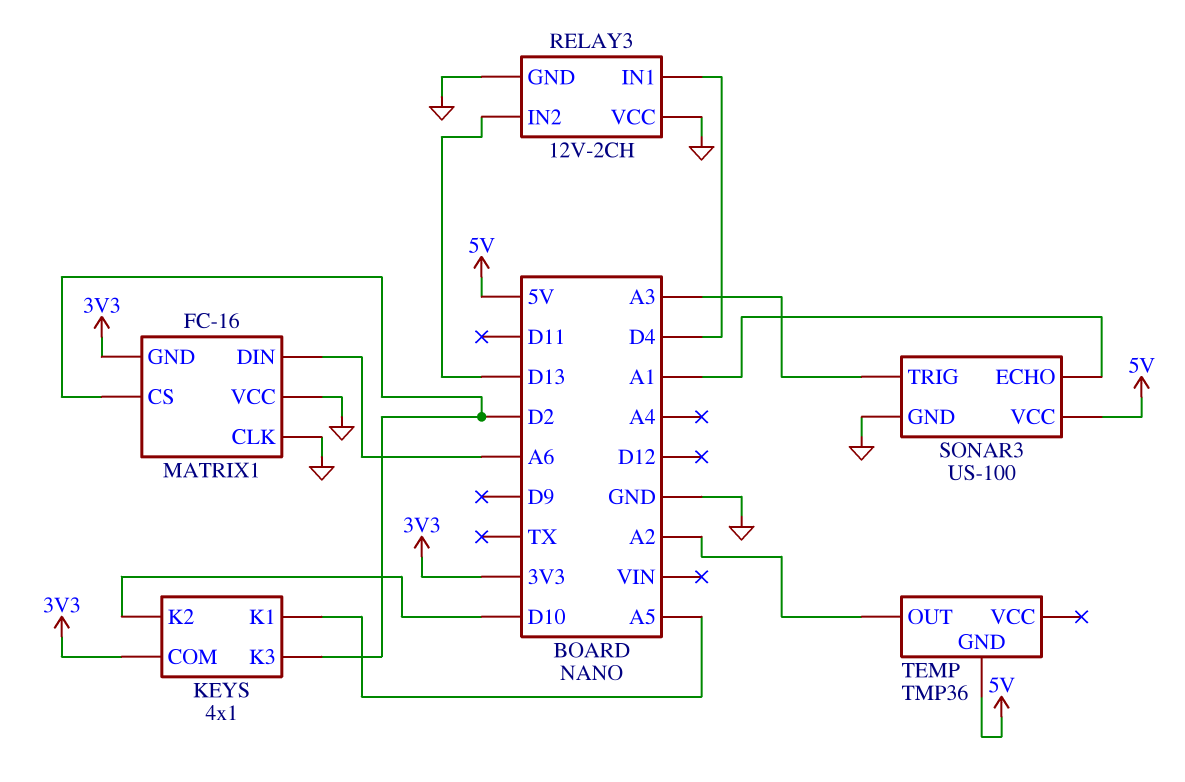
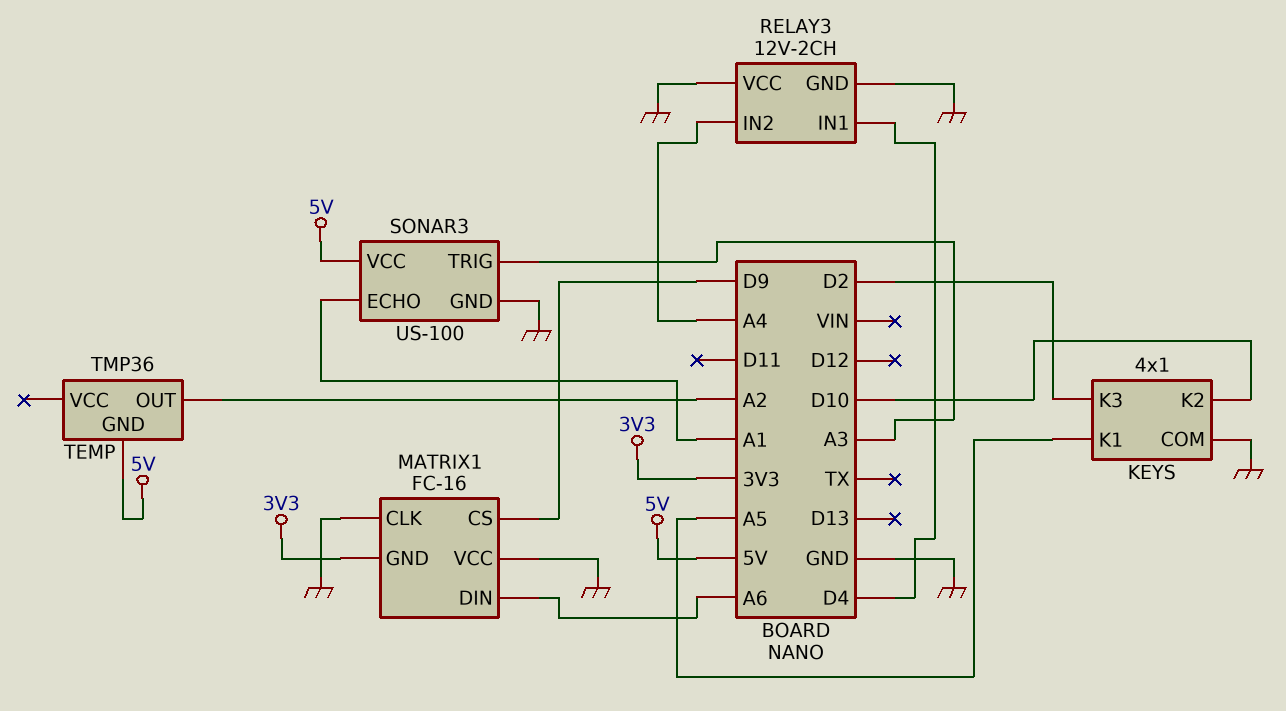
KEYS pin COM: 3V3 -> GND
MATRIX1 pin CS: D2 -> D9
RELAY3 pin IN2: D13 -> A4

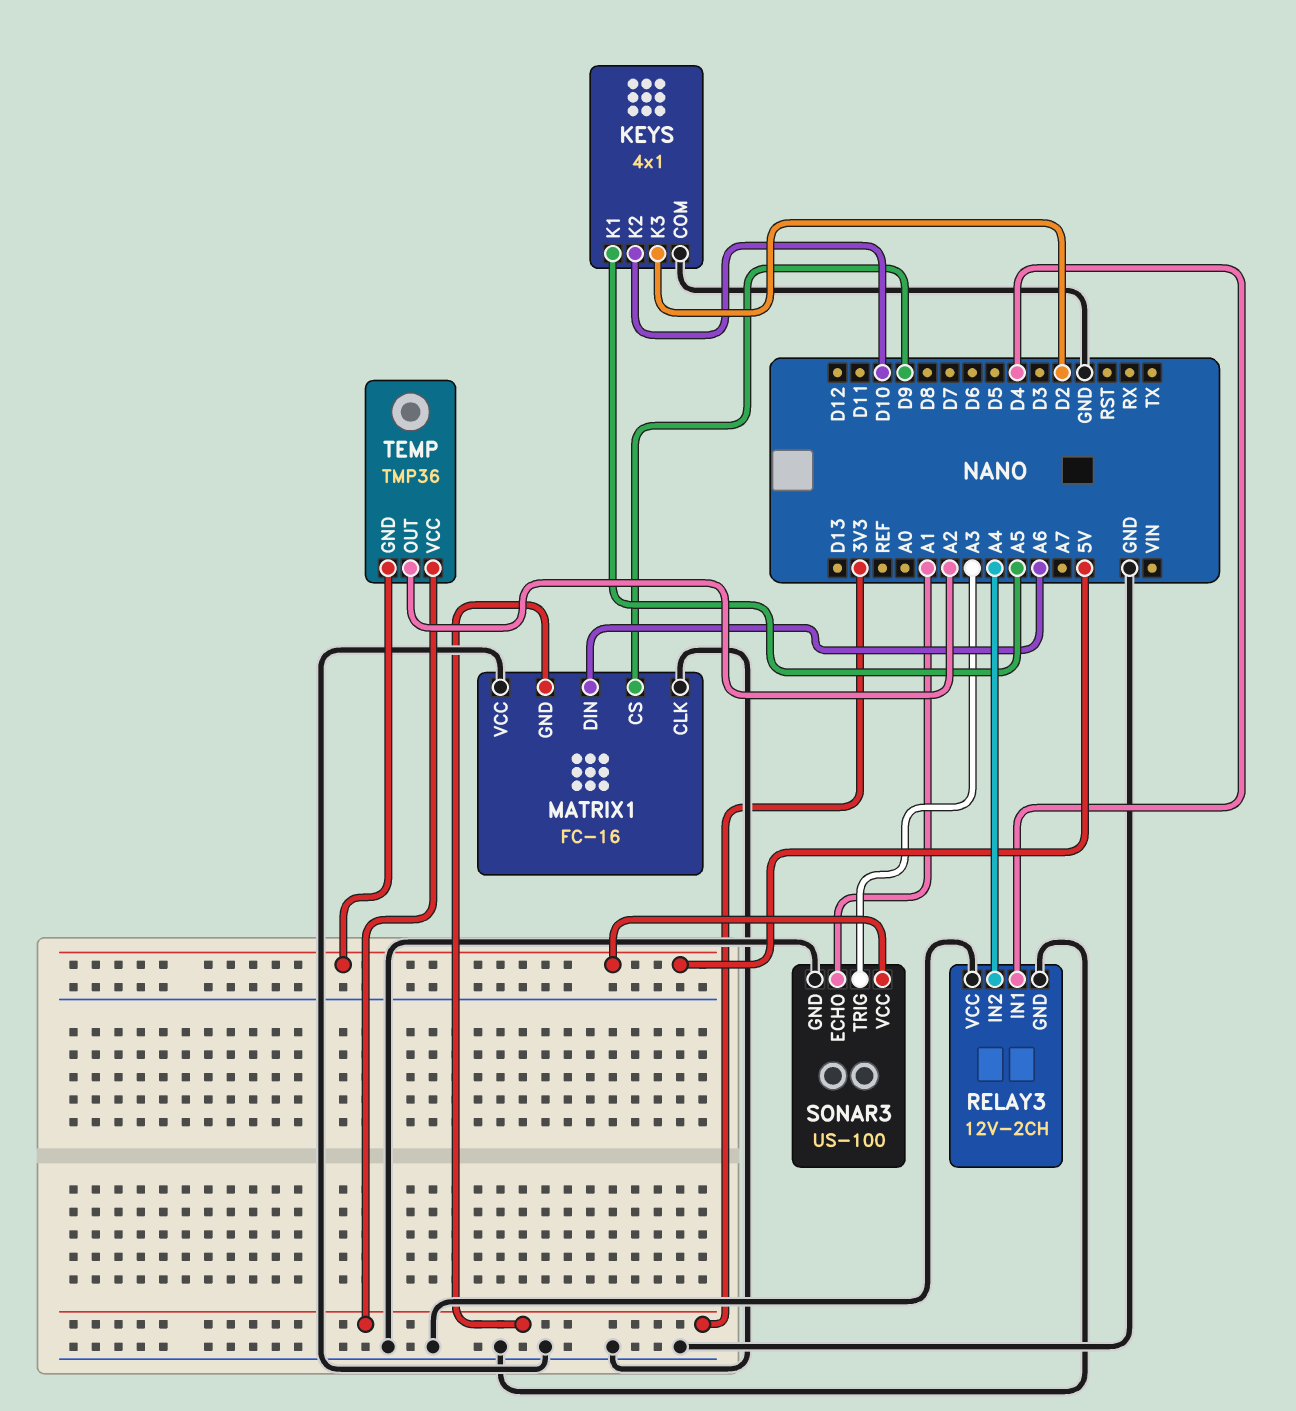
TEMP pin VCC: none -> 3V3

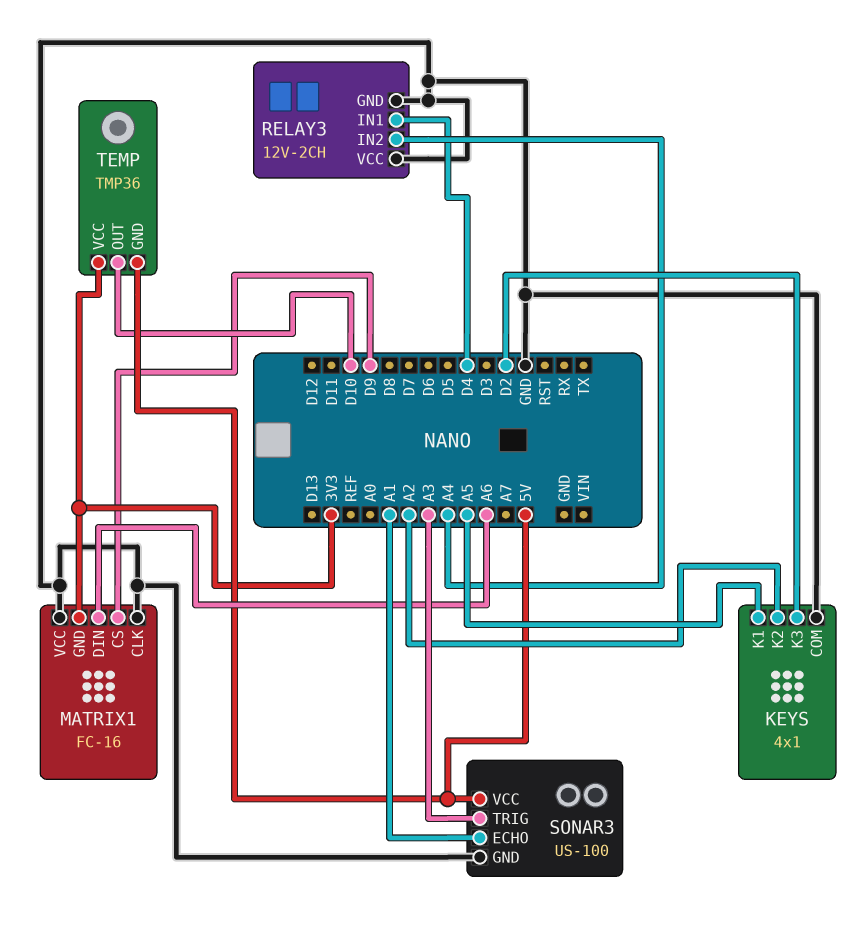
KEYS pin K2: D10 -> A2
TEMP pin OUT: A2 -> D10

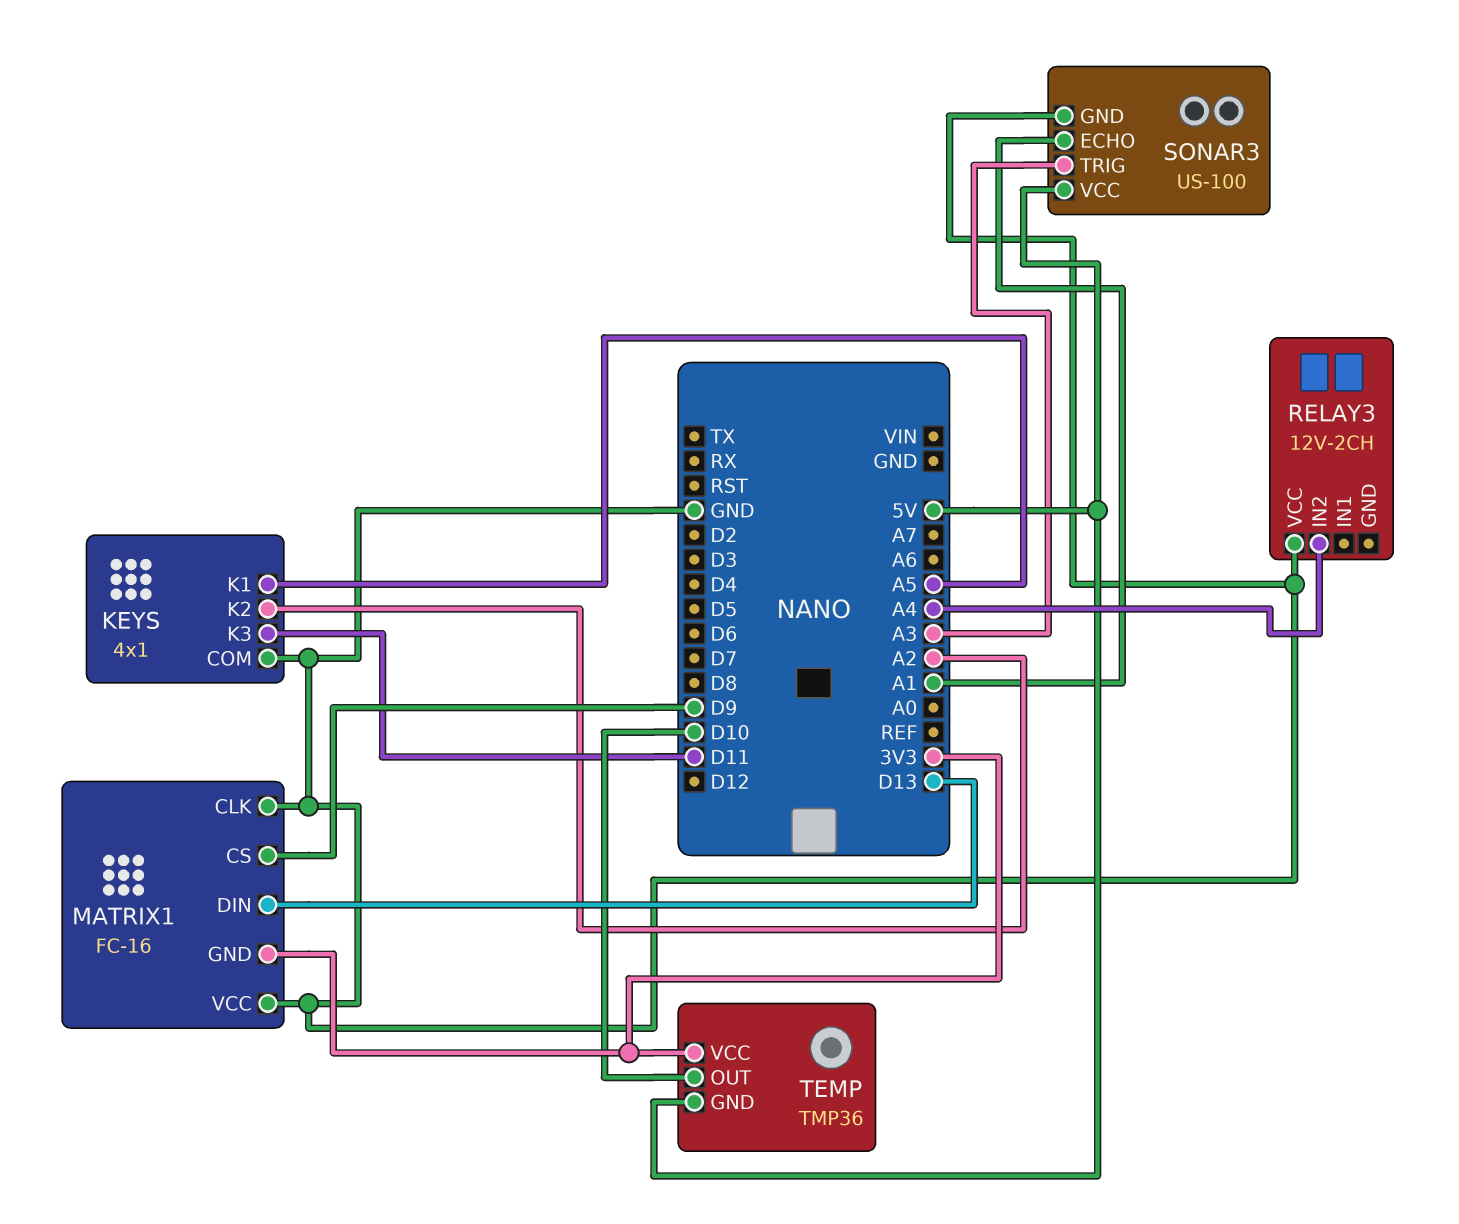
KEYS pin K3: D2 -> D11
MATRIX1 pin DIN: A6 -> D13
RELAY3 pin GND: GND -> none
RELAY3 pin IN1: D4 -> none

